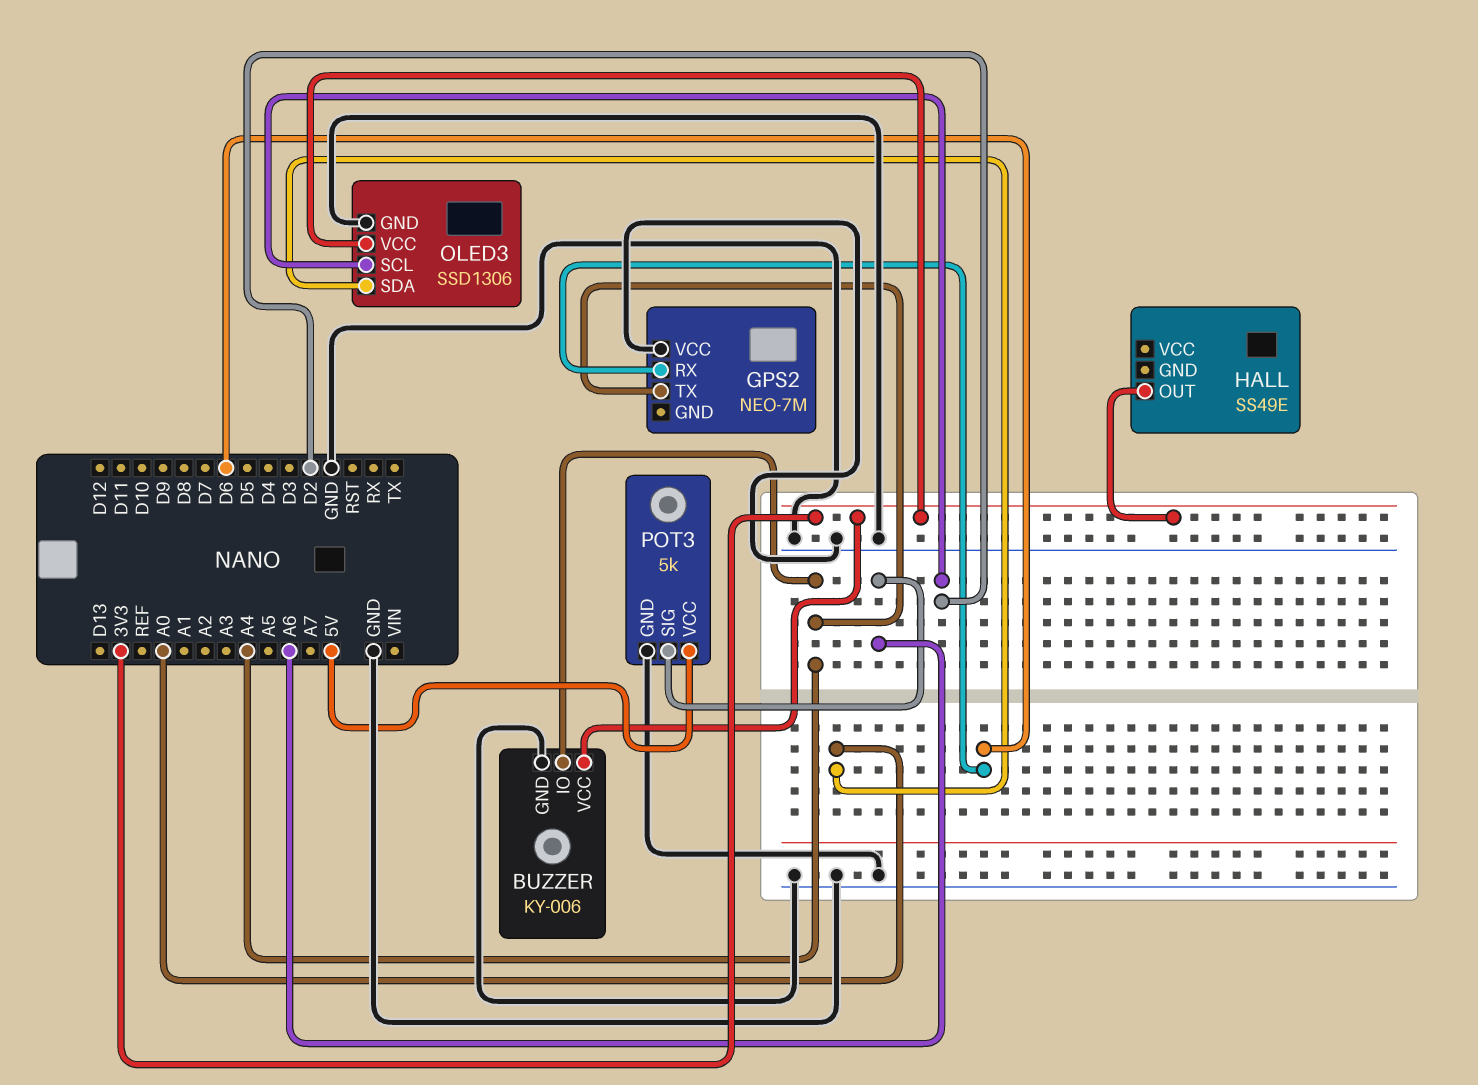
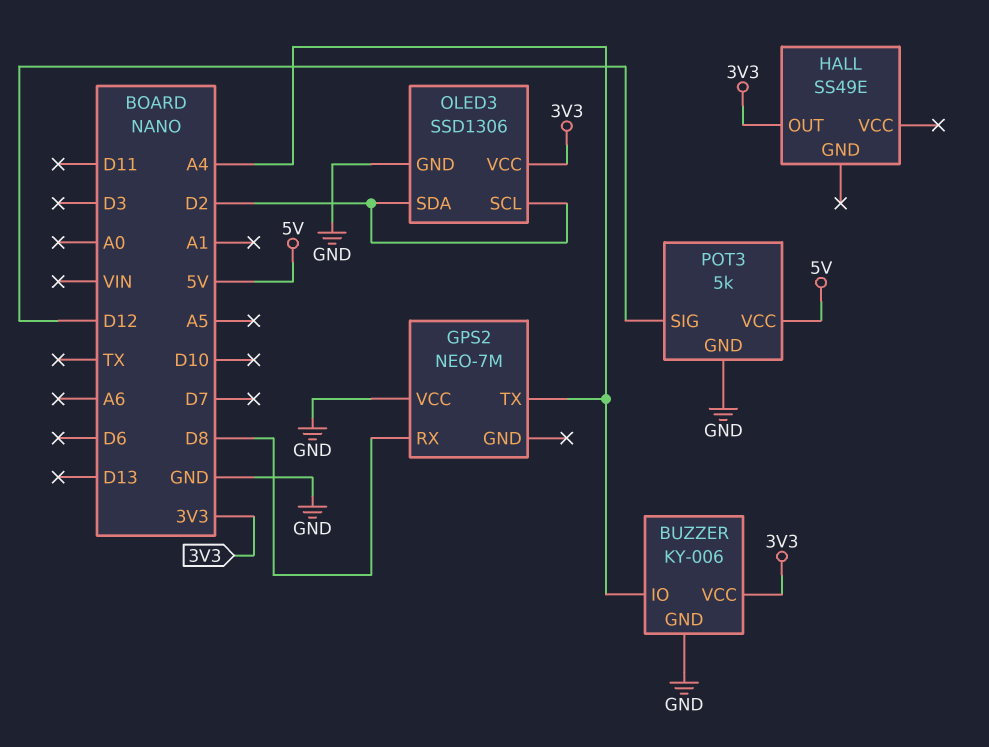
GPS2 pin RX: D6 -> D8
OLED3 pin SDA: A0 -> D2
POT3 pin SIG: A6 -> D12

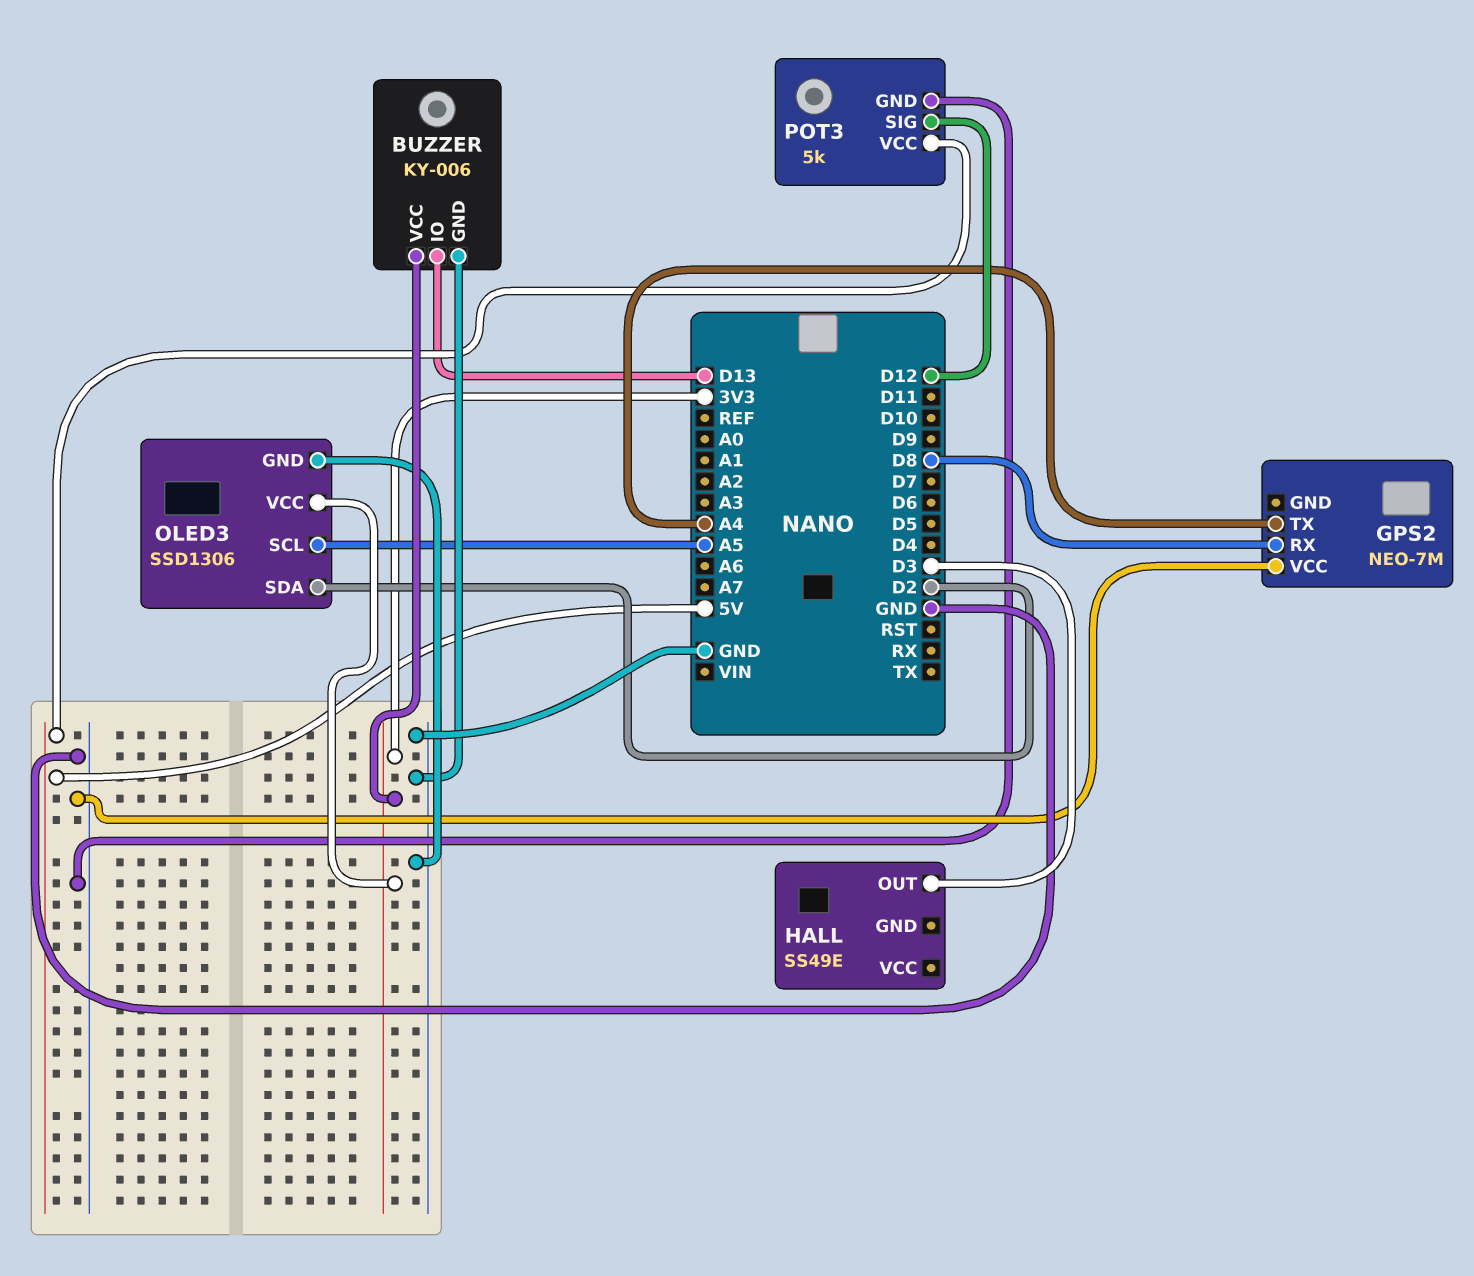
BUZZER pin IO: A4 -> D13
HALL pin OUT: 3V3 -> D3
OLED3 pin SCL: D2 -> A5

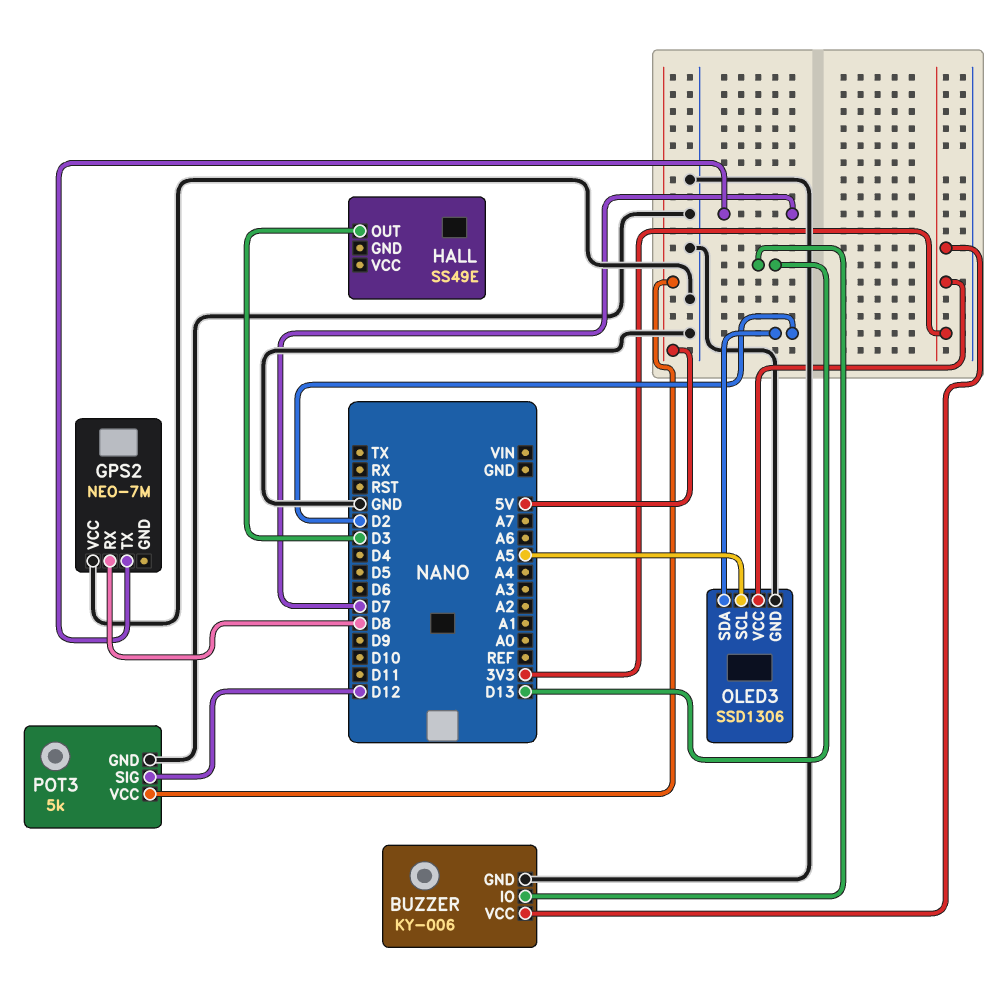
GPS2 pin TX: A4 -> D7

